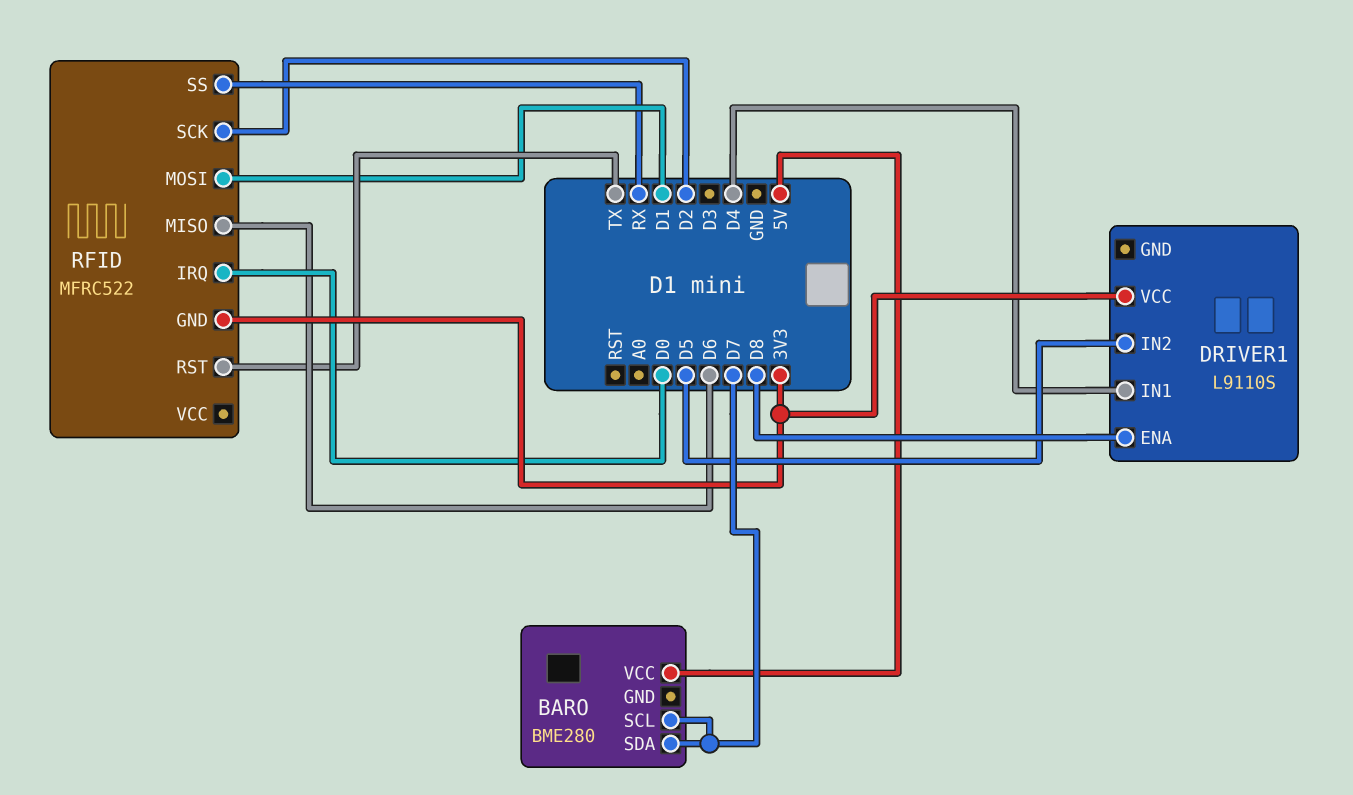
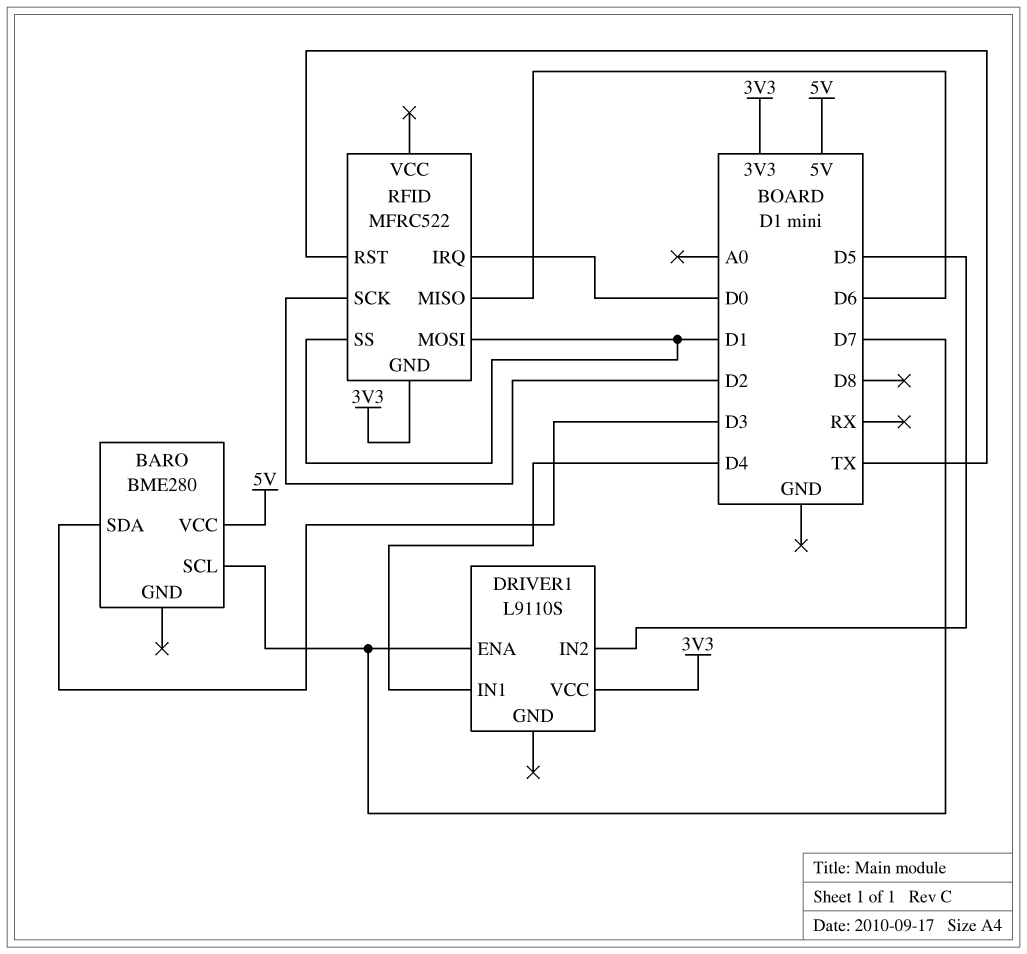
BARO pin SDA: D7 -> D3
DRIVER1 pin ENA: D8 -> D7
RFID pin SS: RX -> D1

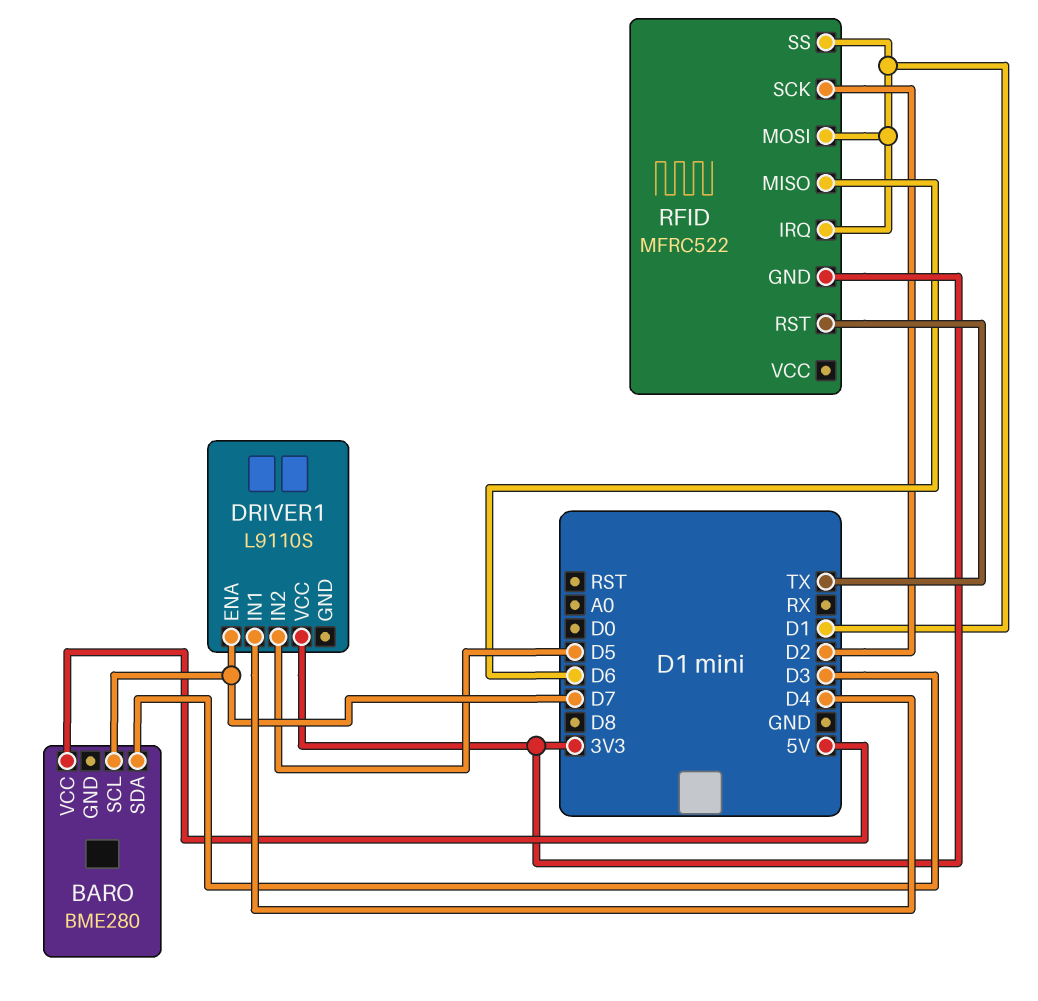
RFID pin IRQ: D0 -> D1

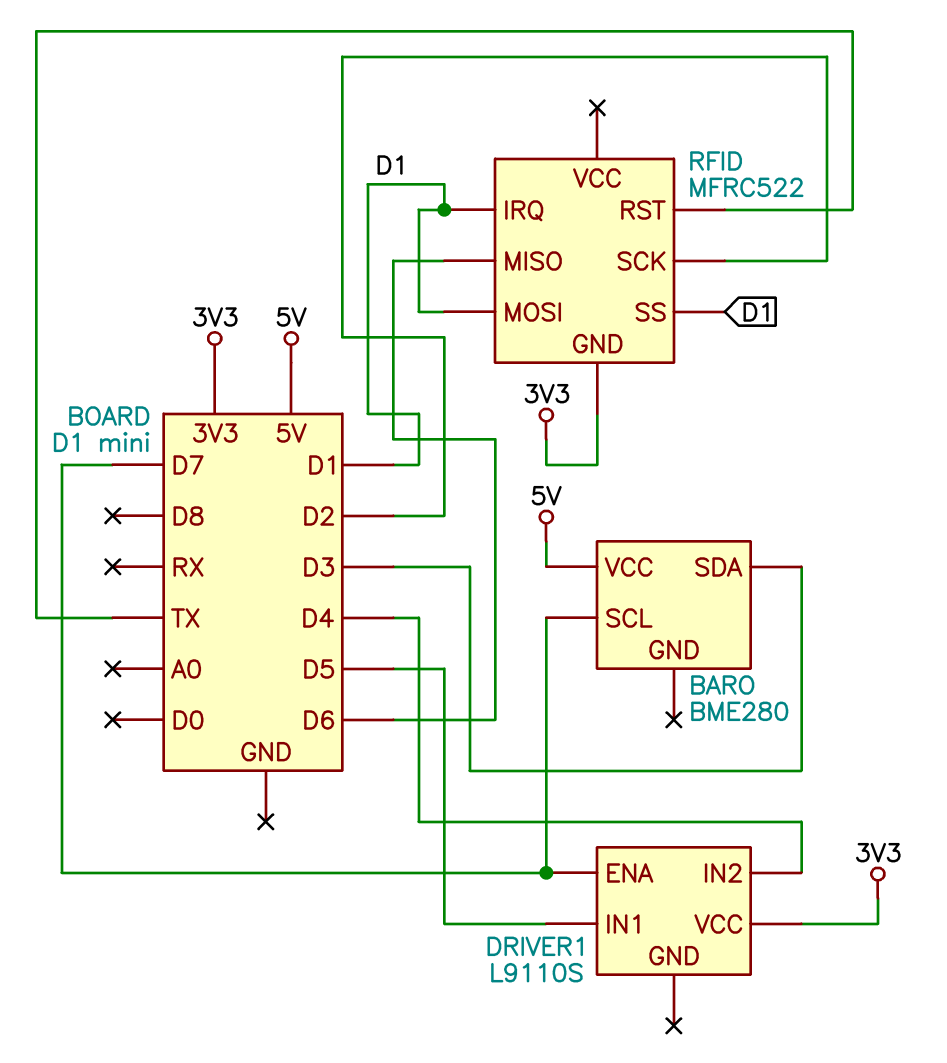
DRIVER1 pin IN1: D4 -> D5
DRIVER1 pin IN2: D5 -> D4

